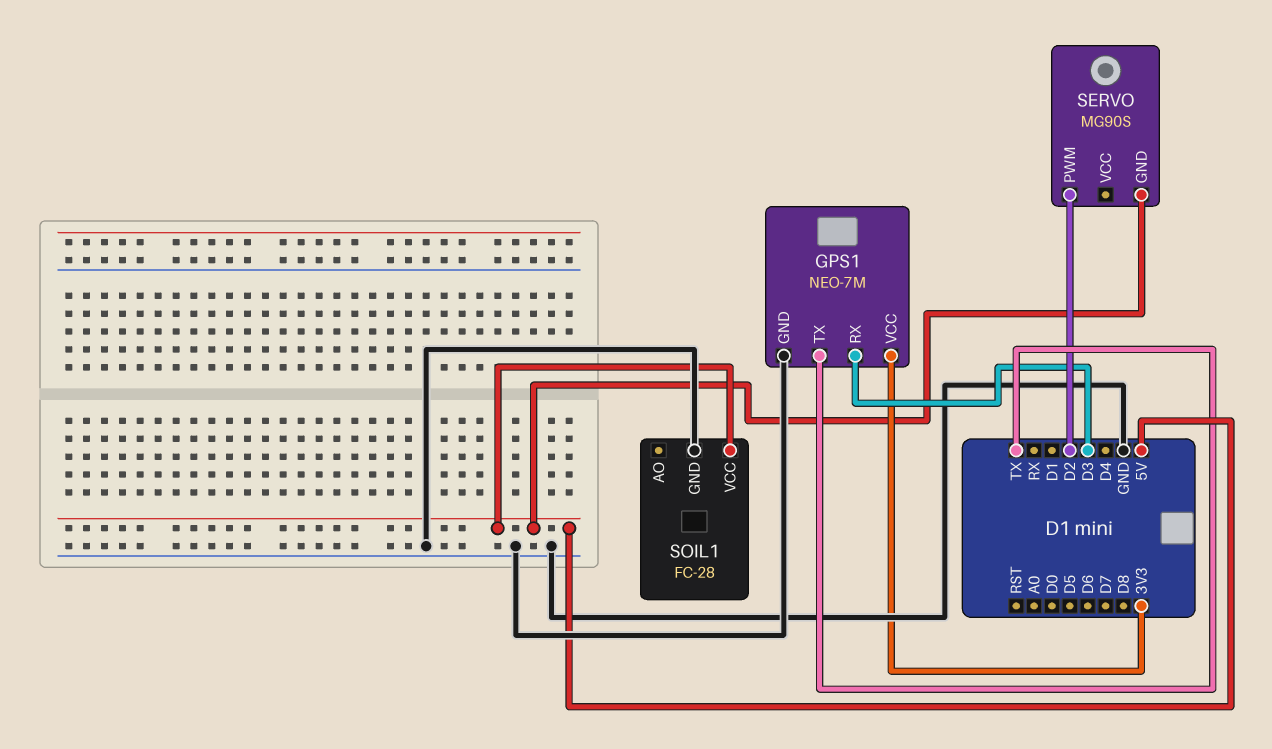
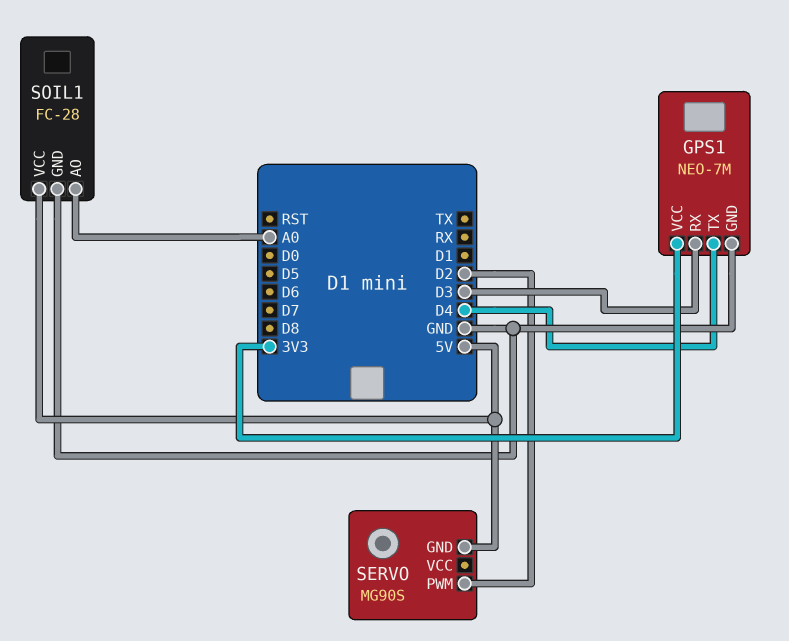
GPS1 pin TX: TX -> D4
SOIL1 pin AO: none -> A0

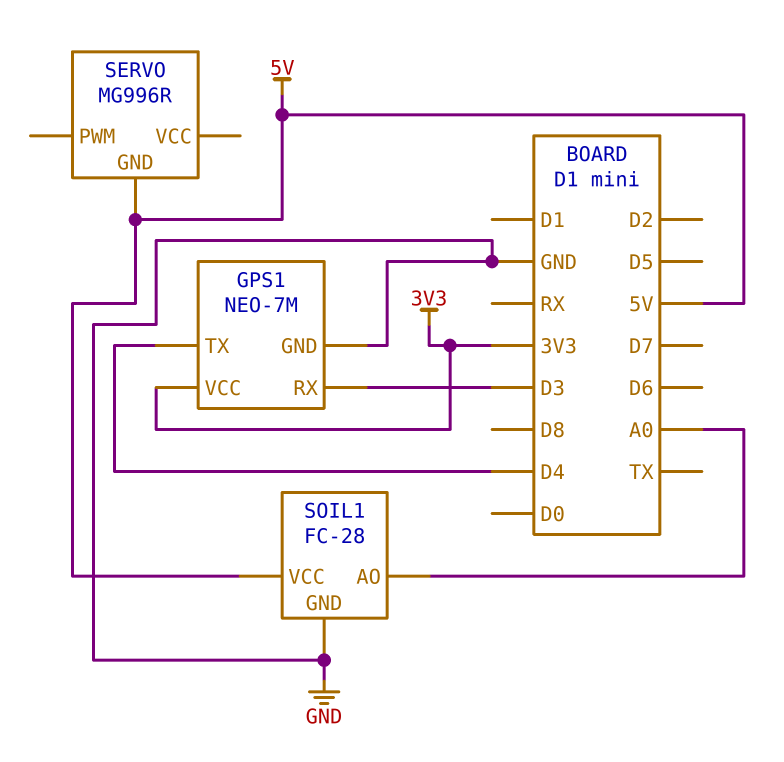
SERVO: MG90S -> MG996R
SERVO pin PWM: D2 -> none

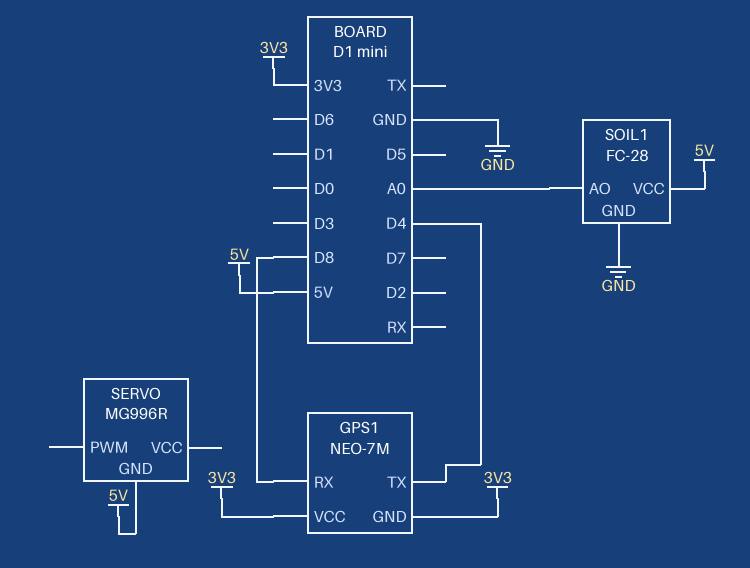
GPS1 pin GND: GND -> 3V3
GPS1 pin RX: D3 -> D8

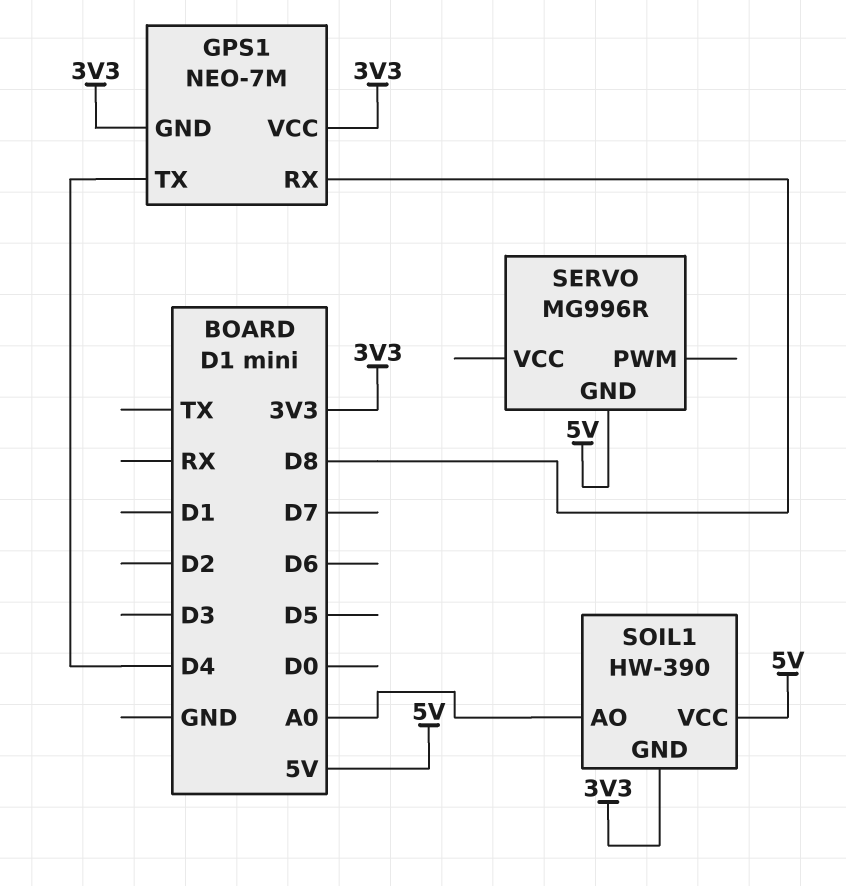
SOIL1: FC-28 -> HW-390
SOIL1 pin GND: GND -> 3V3

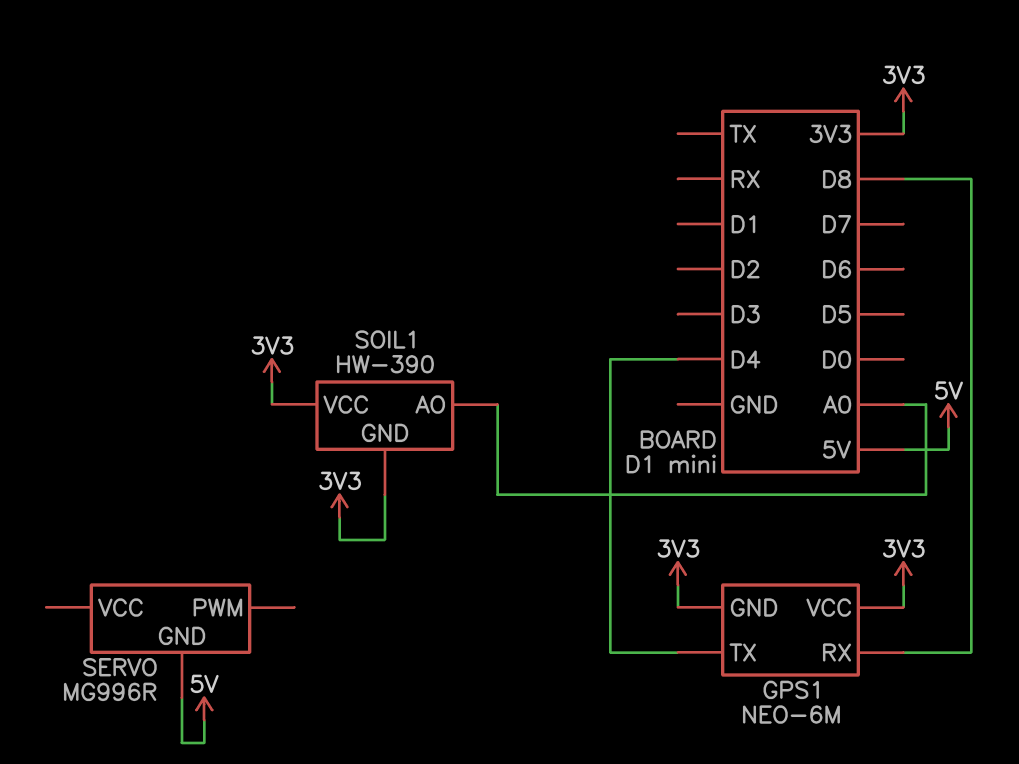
GPS1: NEO-7M -> NEO-6M
SOIL1 pin VCC: 5V -> 3V3

